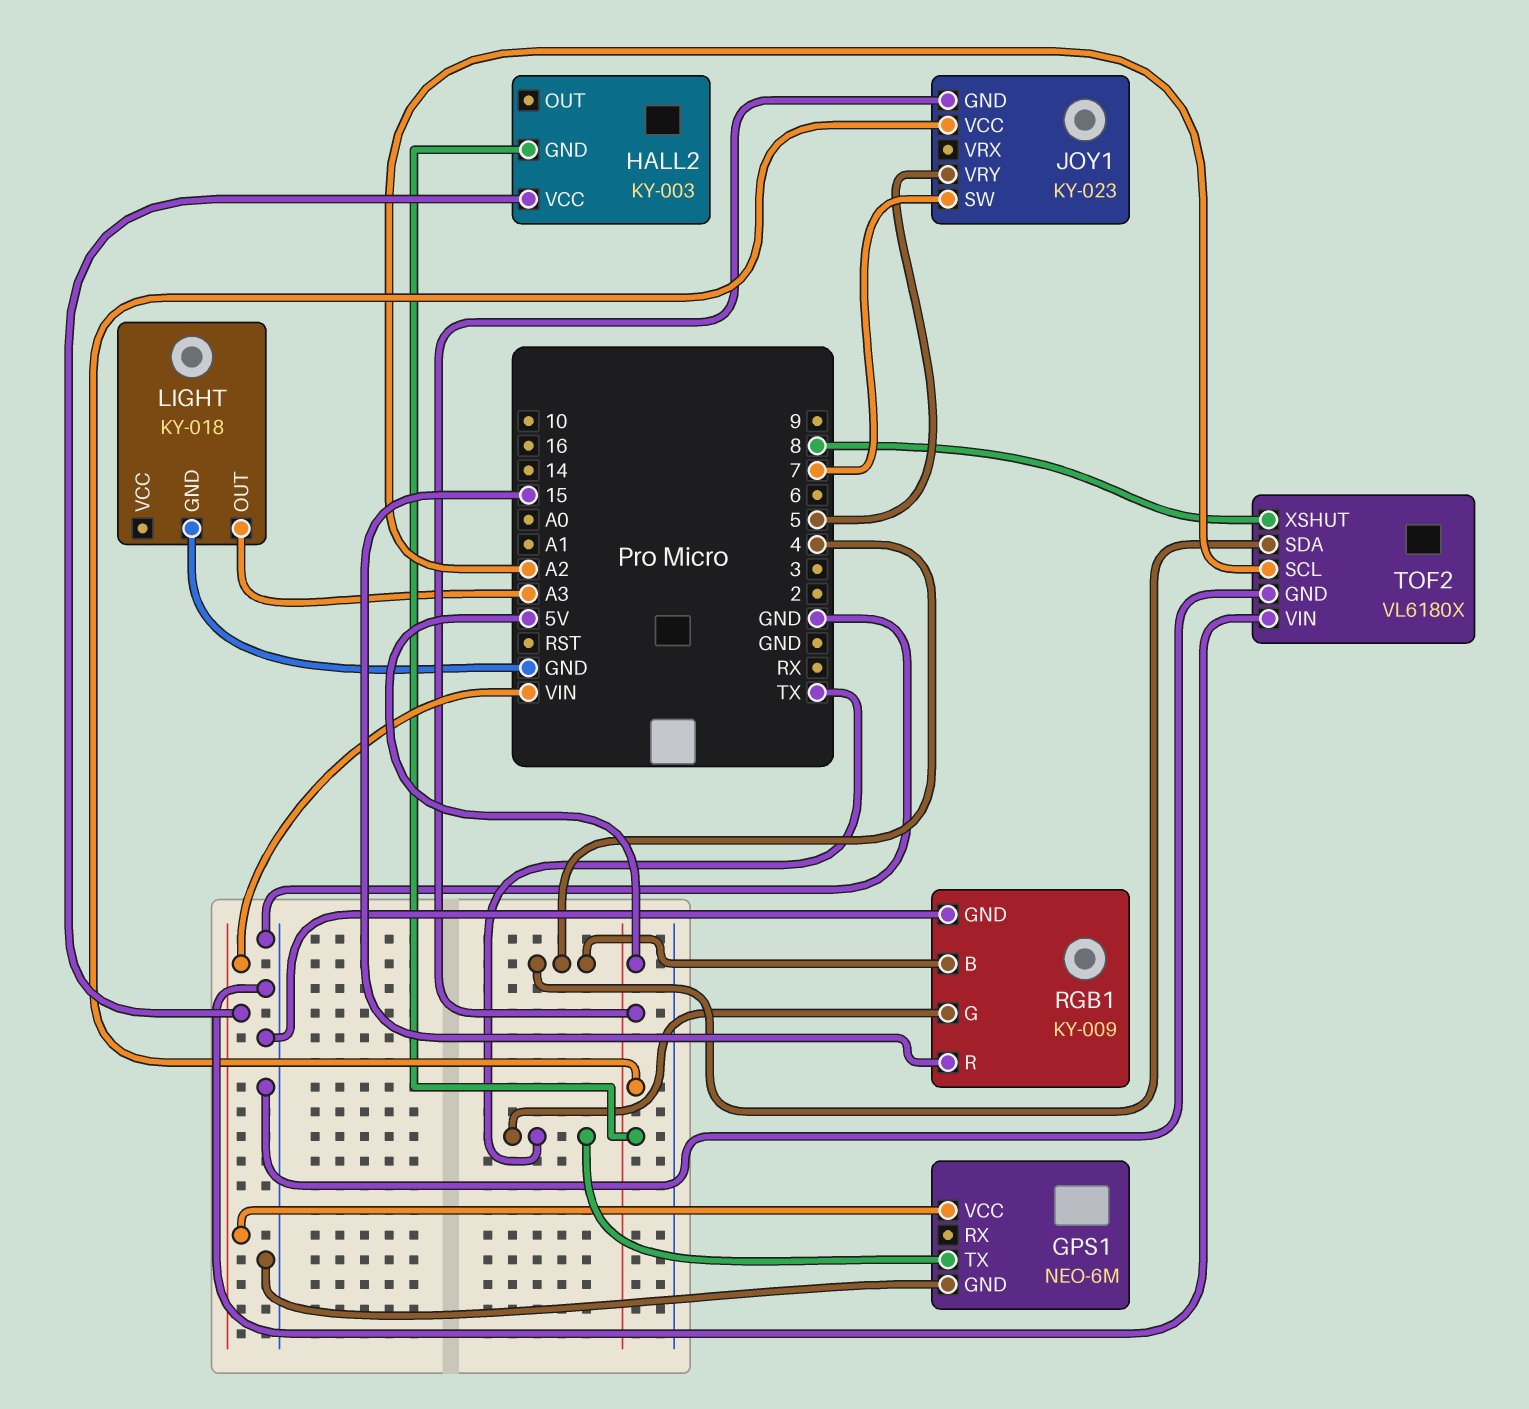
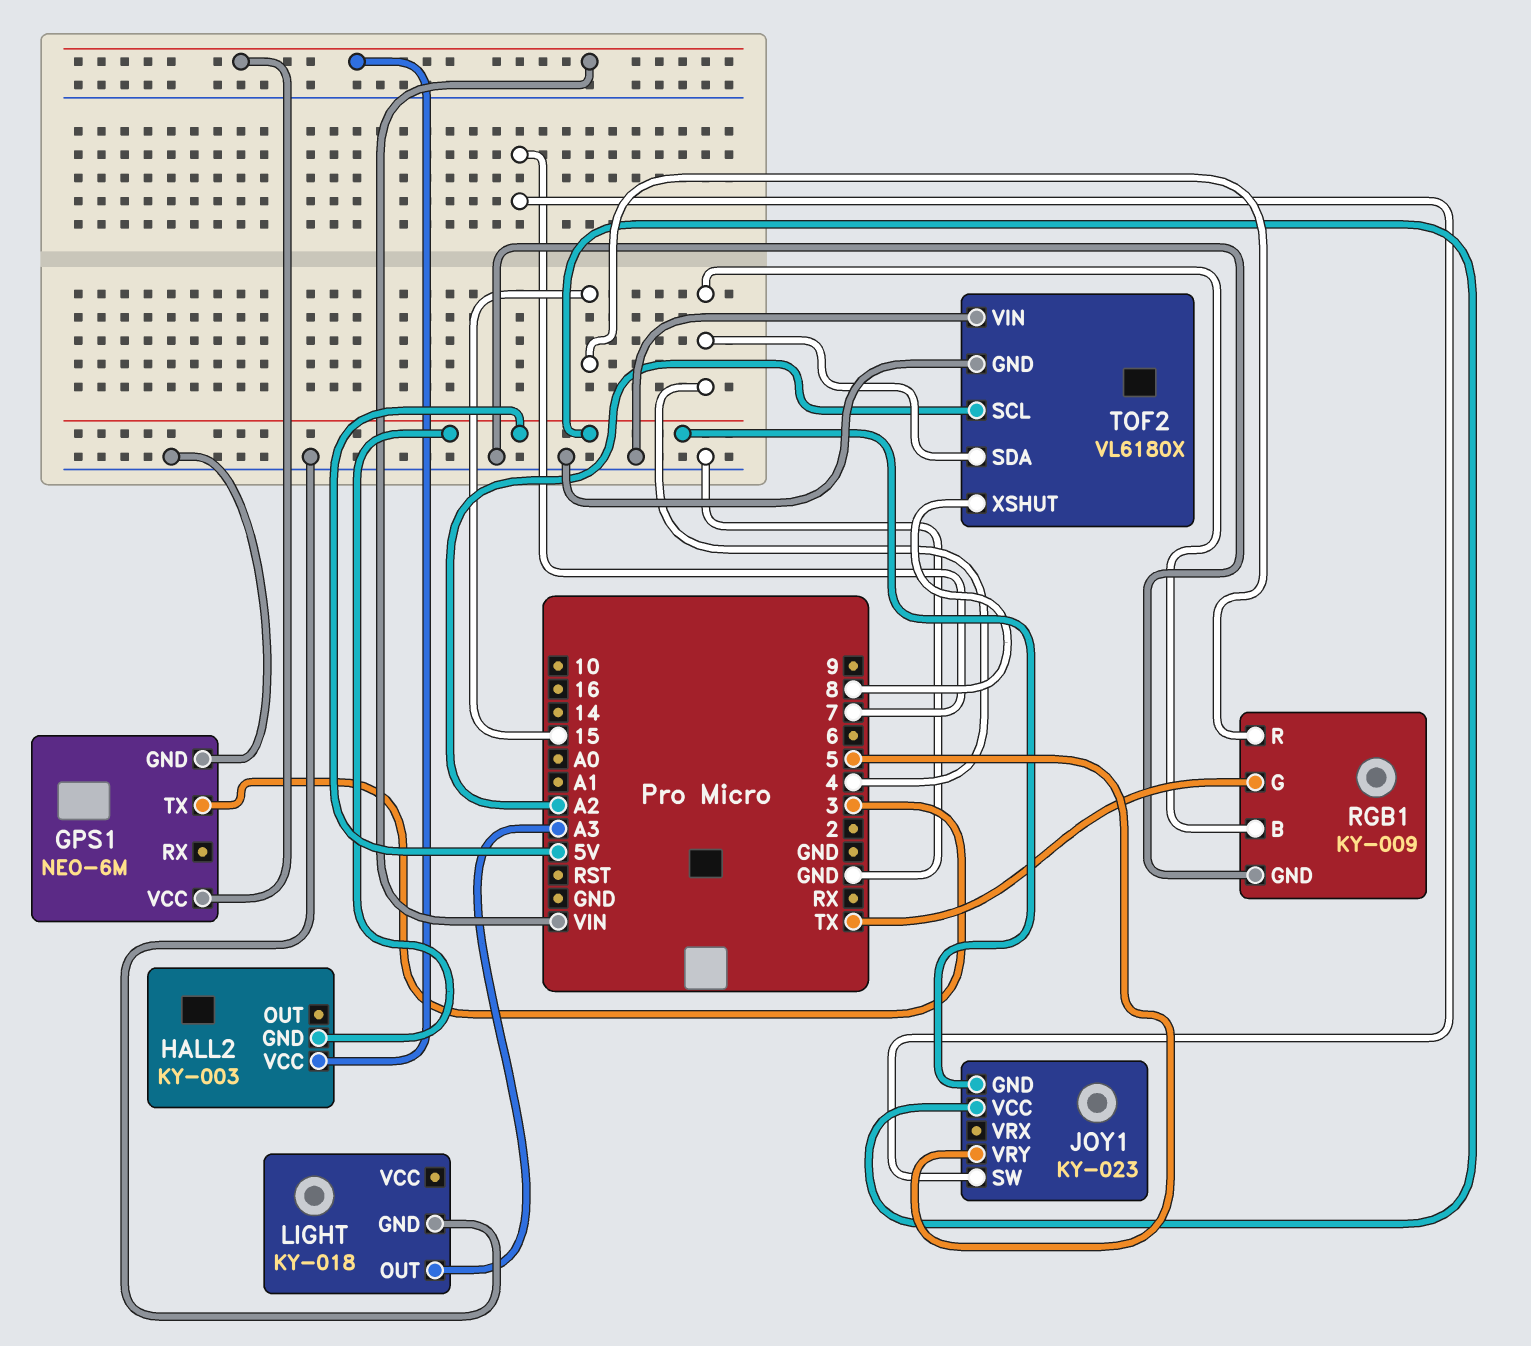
GPS1 pin TX: TX -> 3

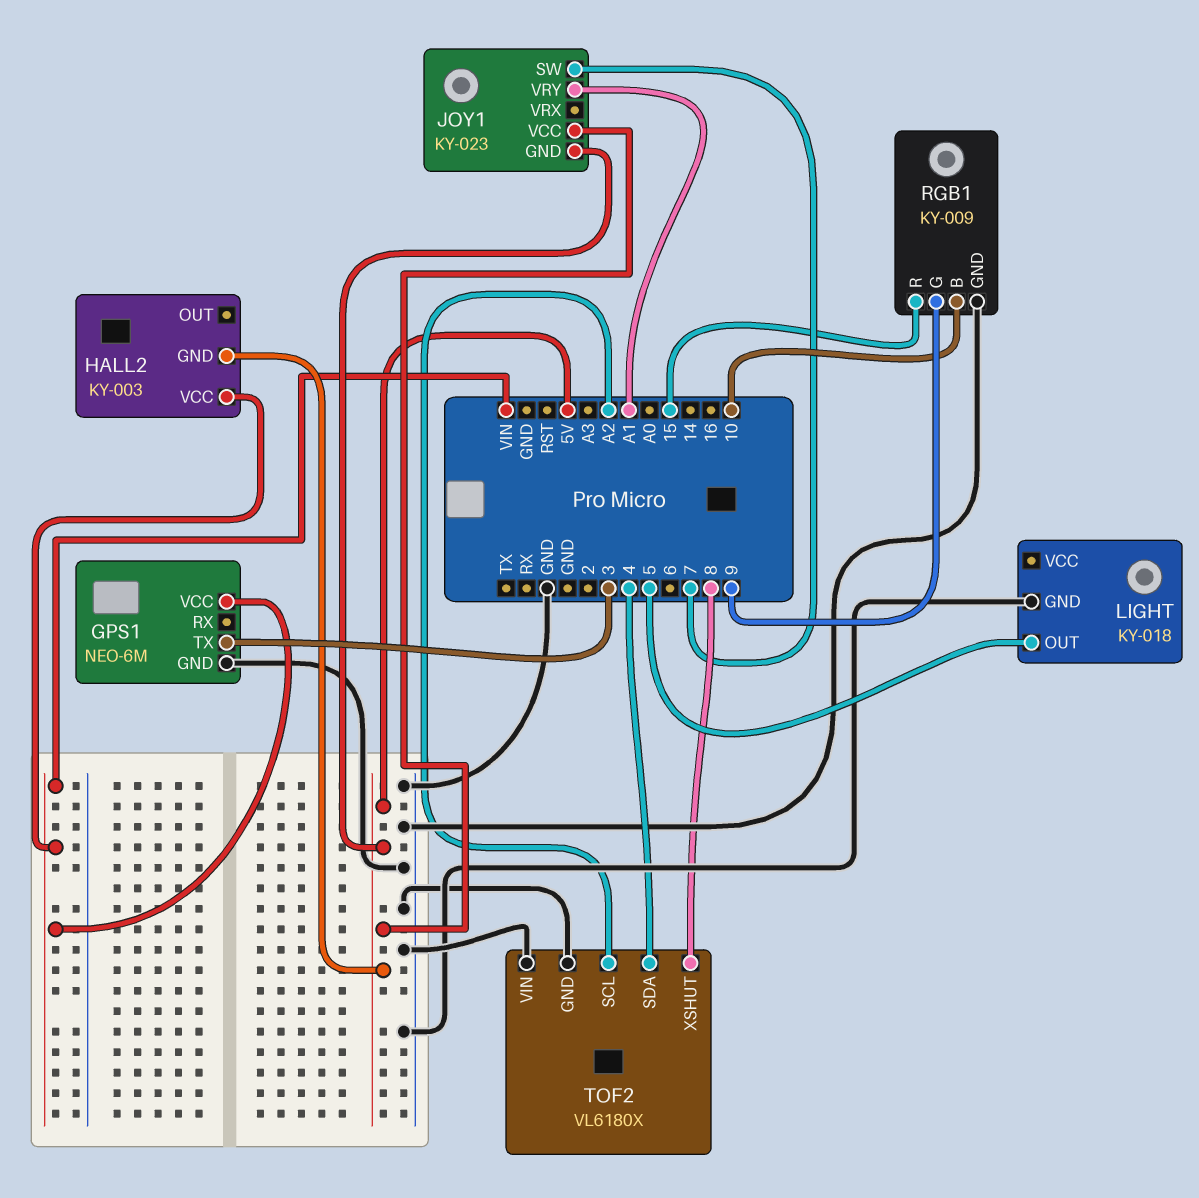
JOY1 pin VRY: 5 -> A1
LIGHT pin OUT: A3 -> 5
RGB1 pin B: 4 -> 10
RGB1 pin G: TX -> 9

